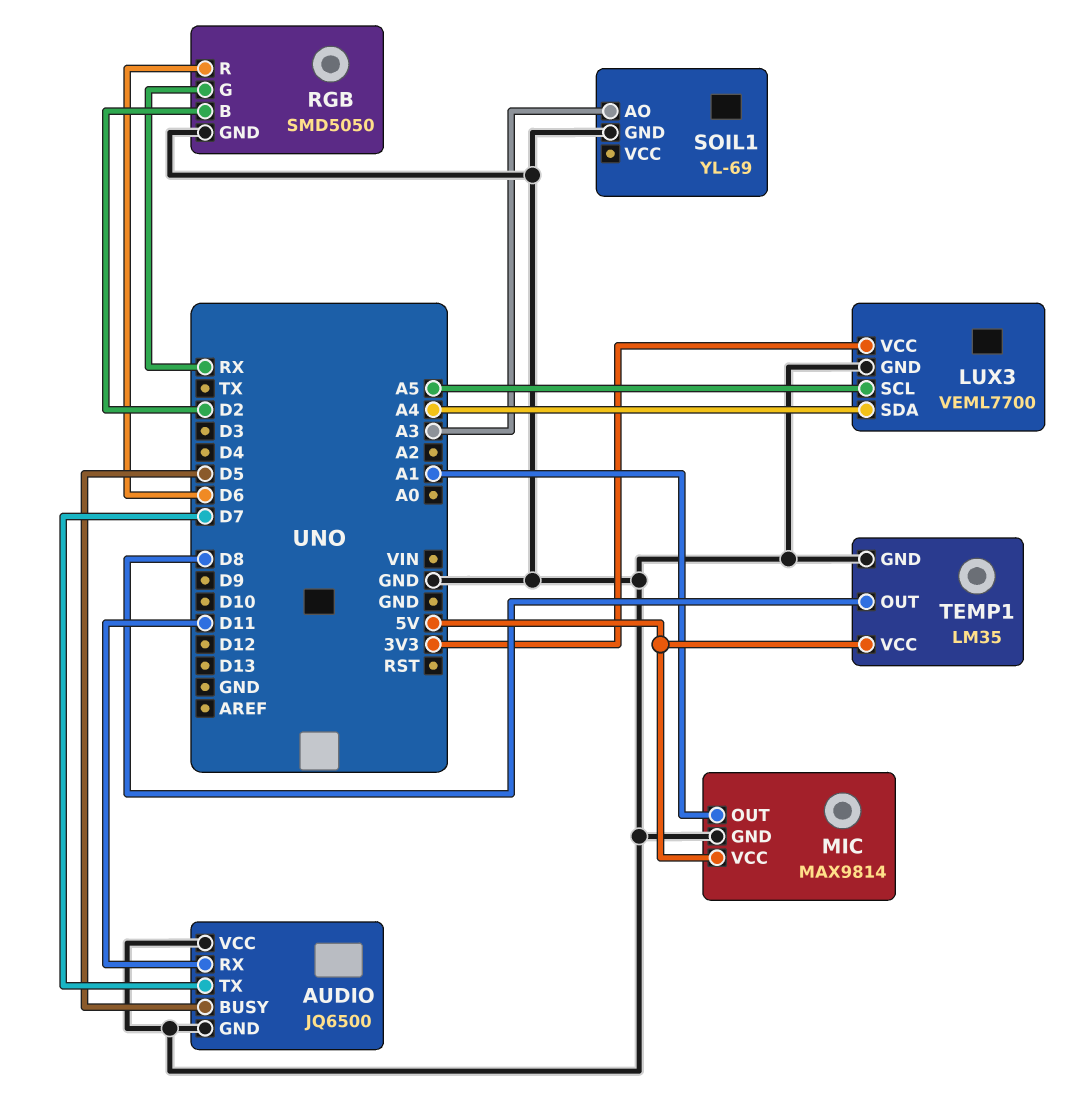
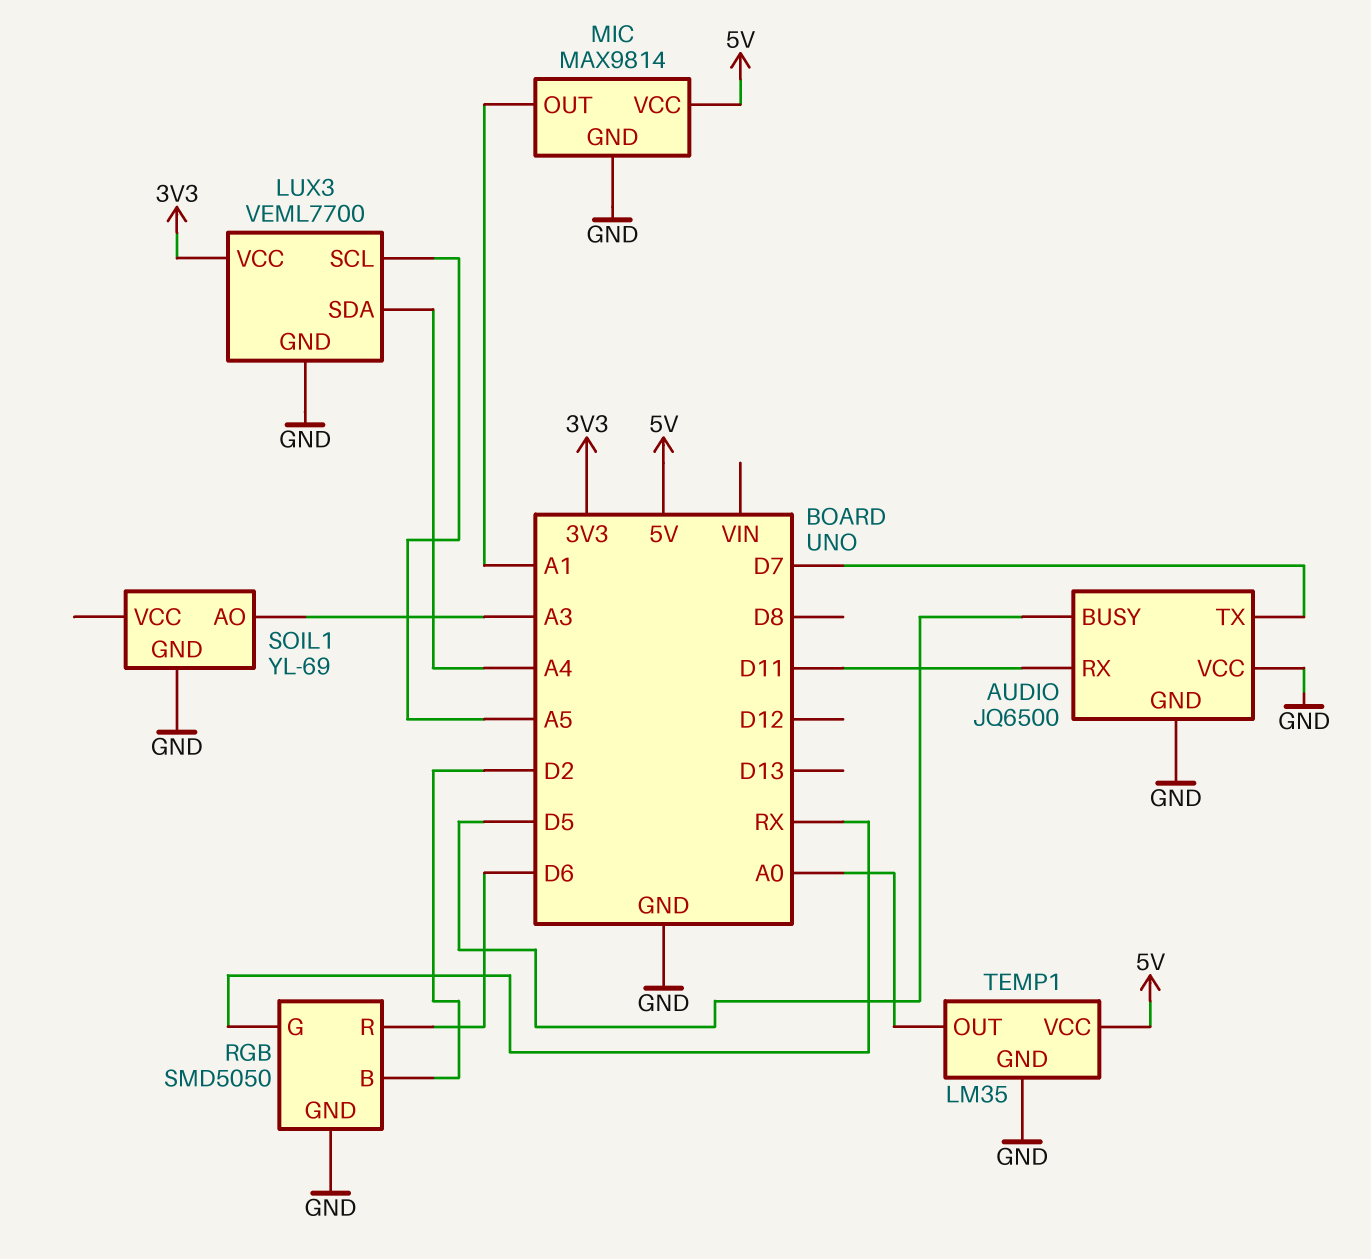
TEMP1 pin OUT: D8 -> A0

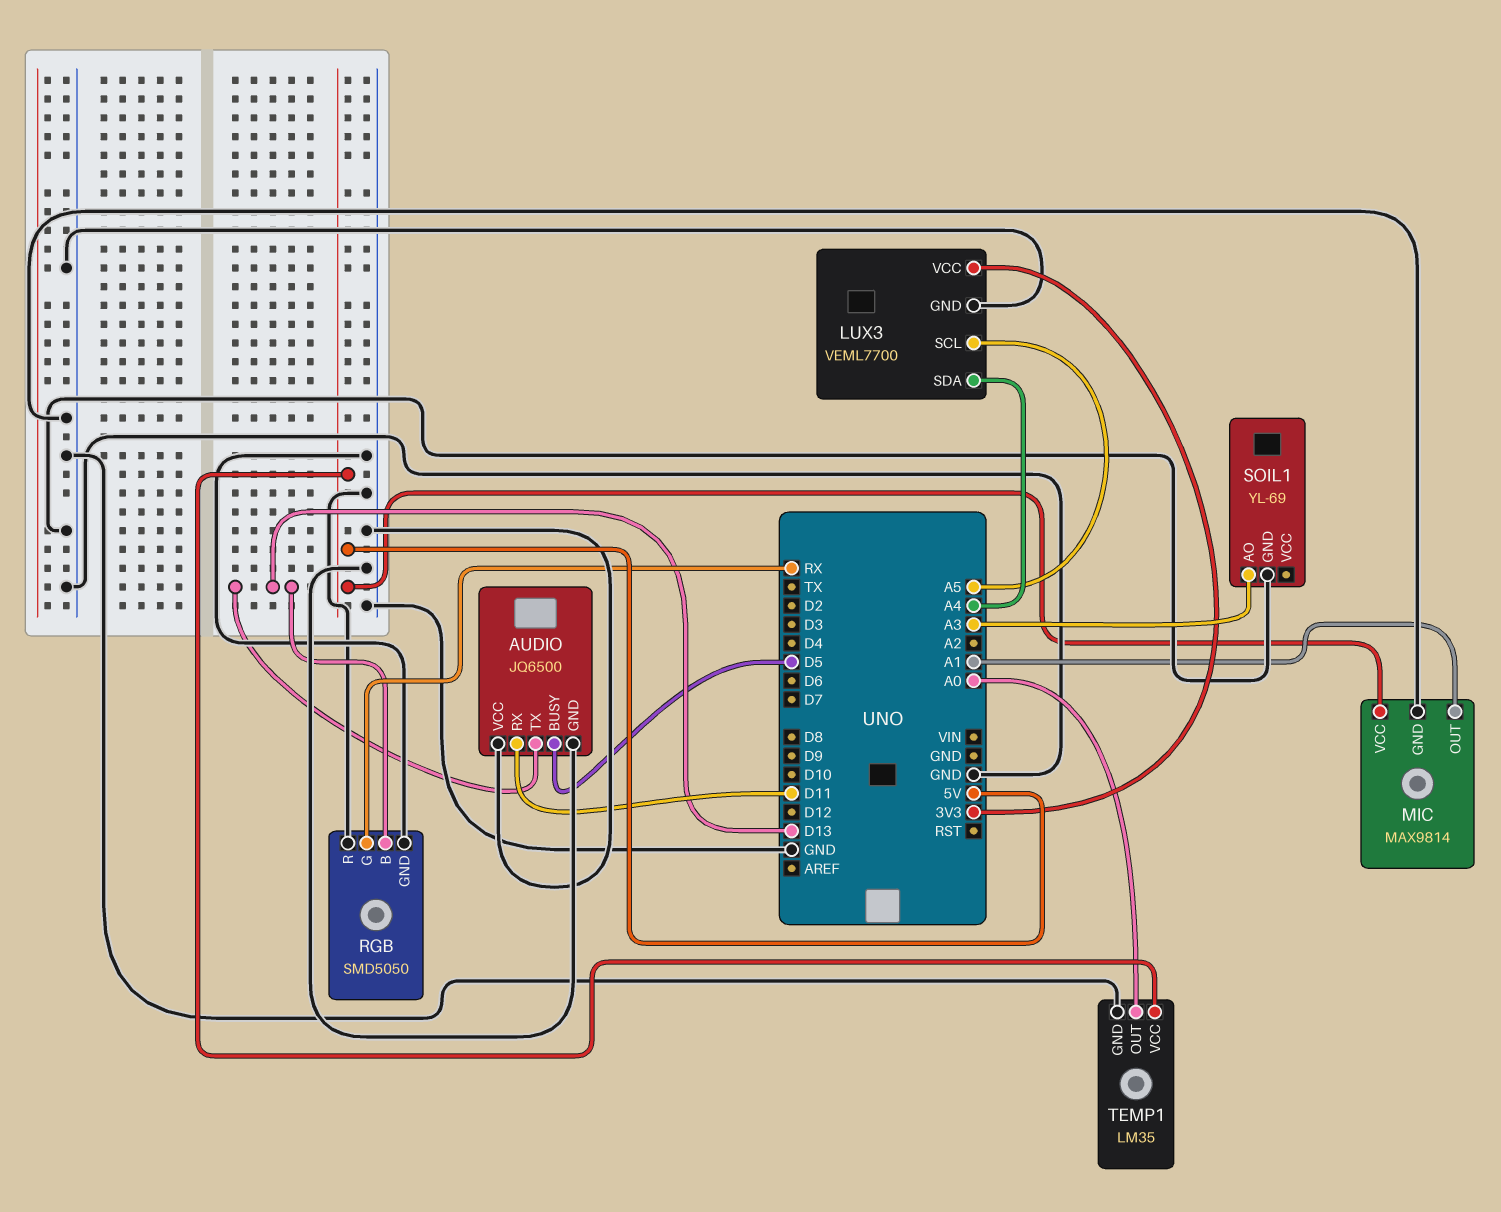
AUDIO pin TX: D7 -> D13
RGB pin B: D2 -> D13
RGB pin R: D6 -> GND

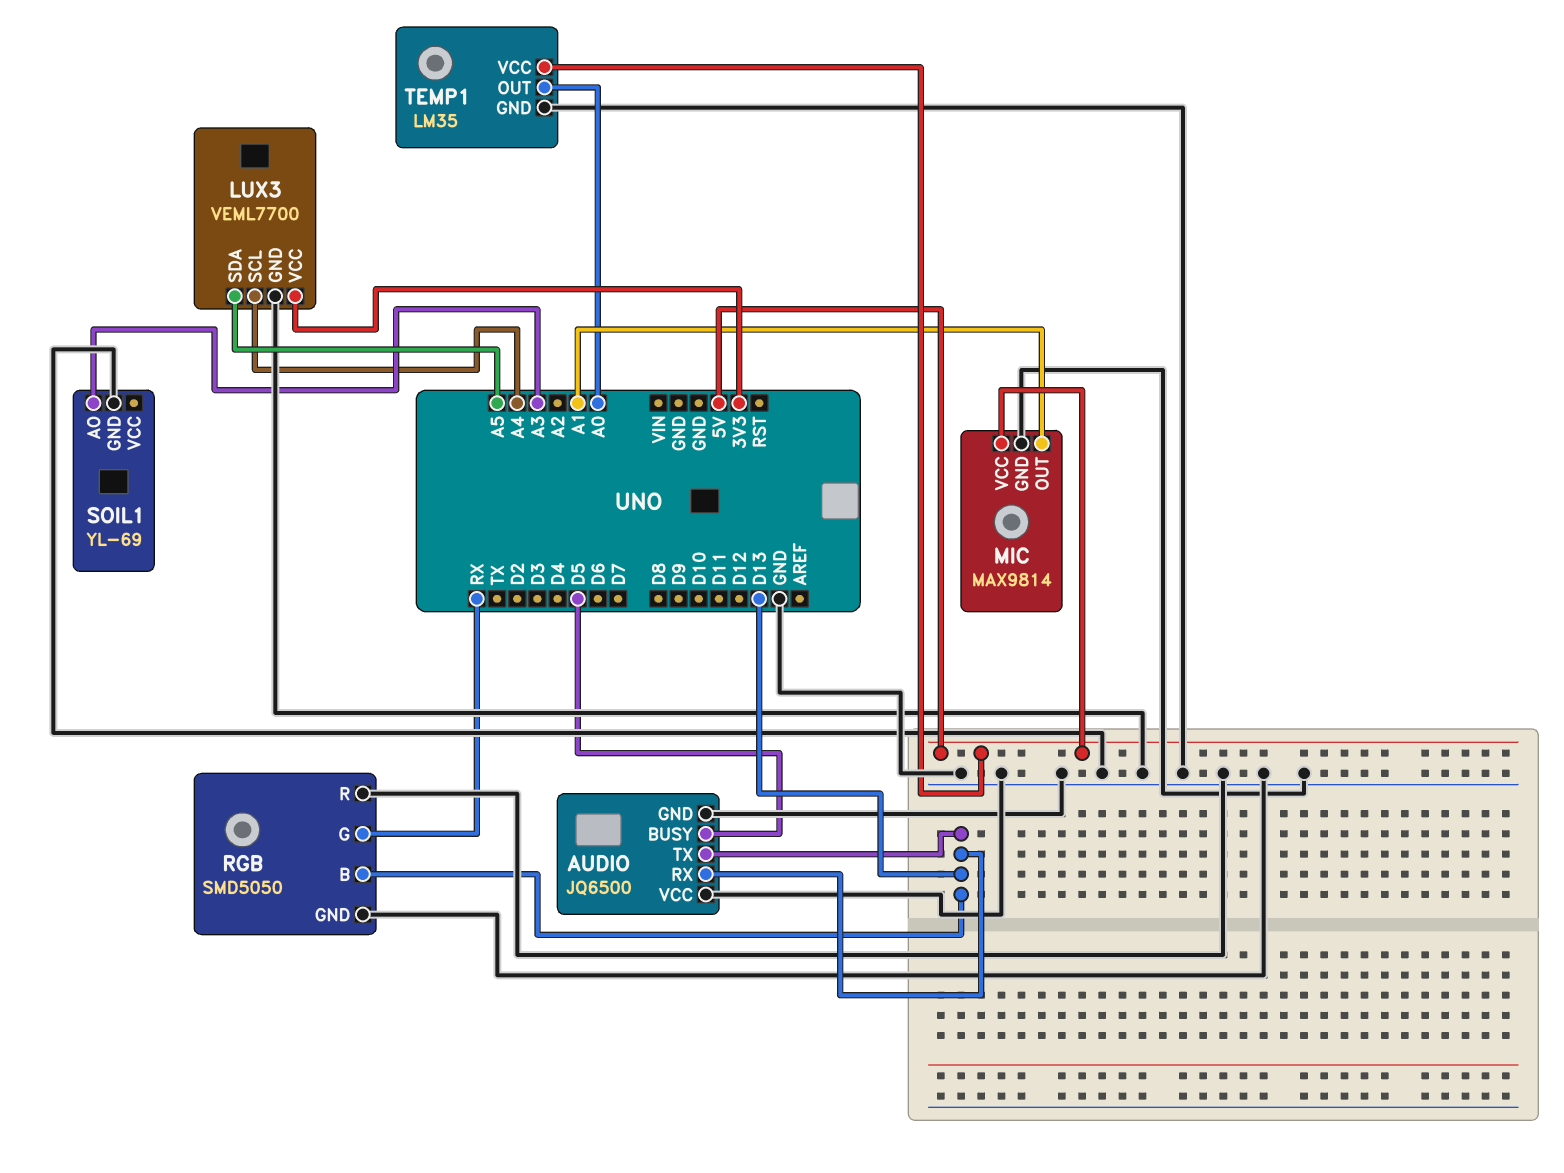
AUDIO pin RX: D11 -> D13
LUX3 pin SCL: A5 -> A4
LUX3 pin SDA: A4 -> A5

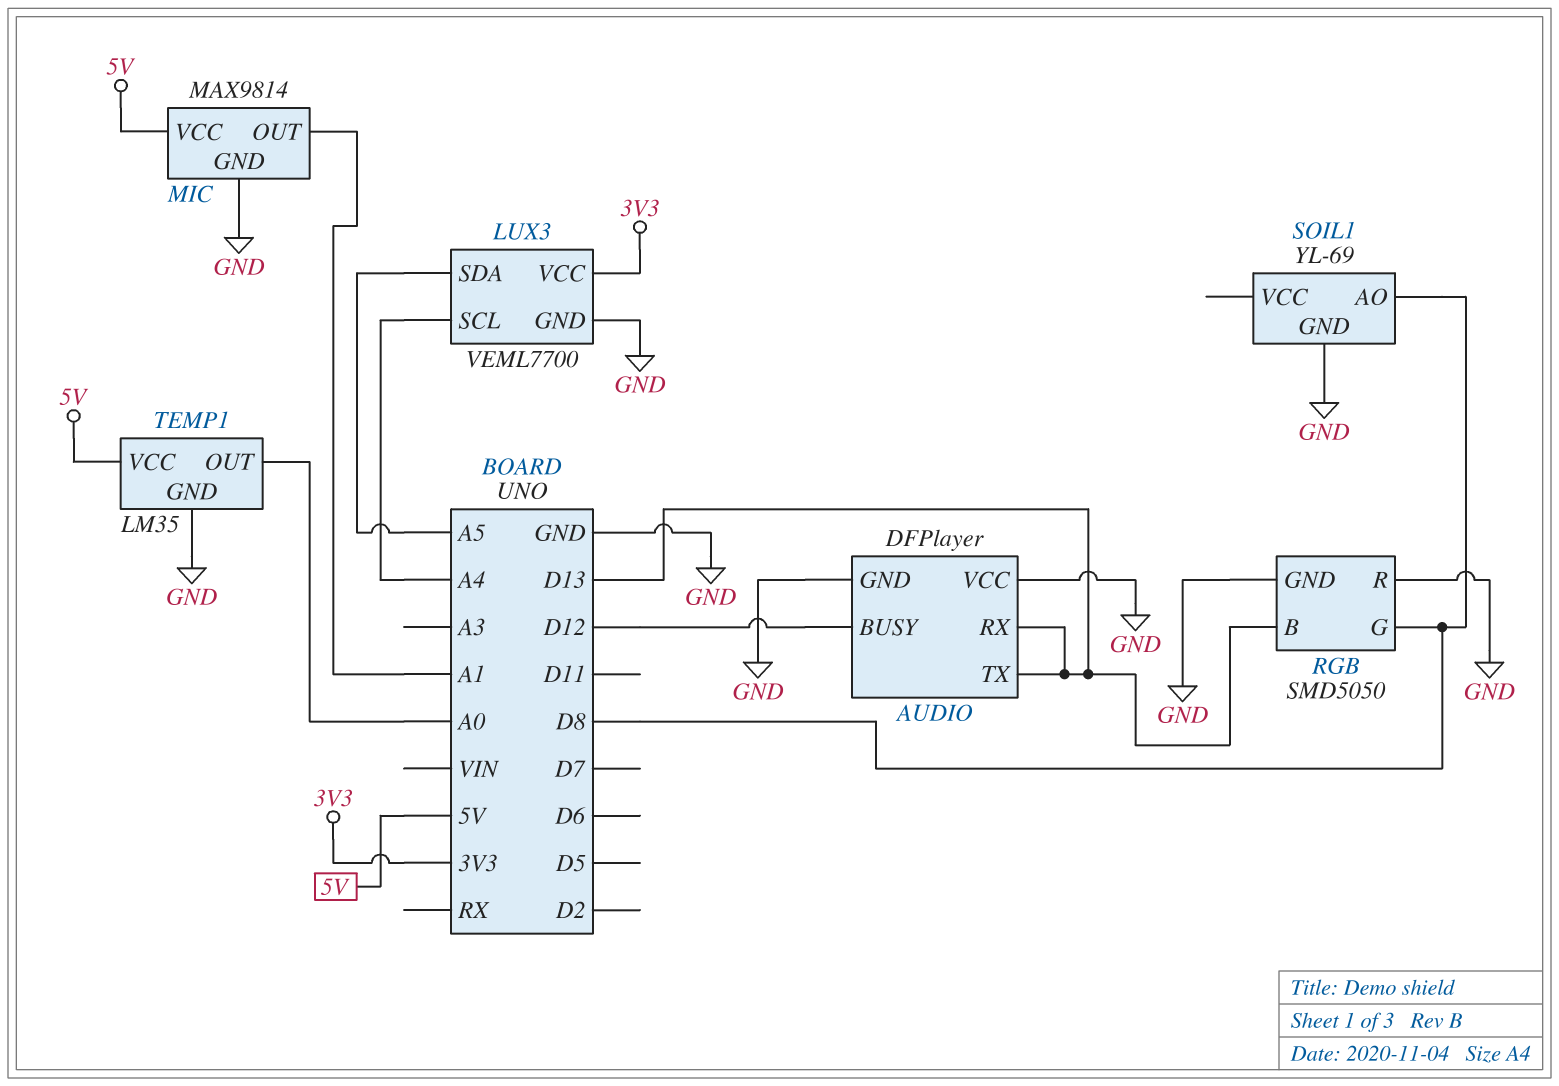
AUDIO: JQ6500 -> DFPlayer
AUDIO pin BUSY: D5 -> D12
RGB pin G: RX -> D8
SOIL1 pin AO: A3 -> D8

